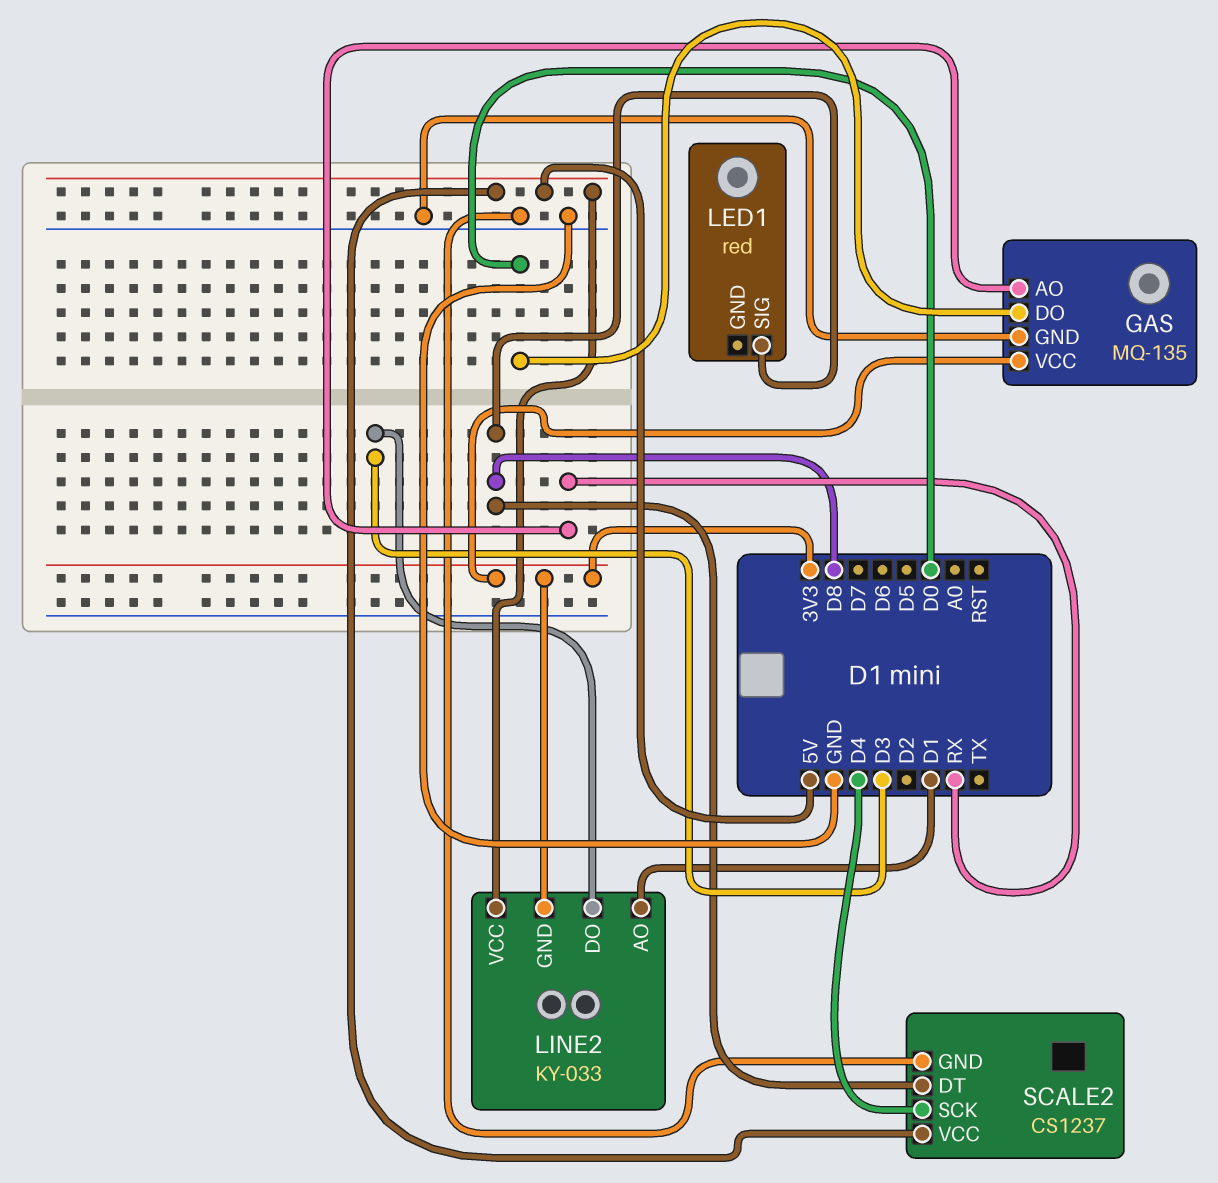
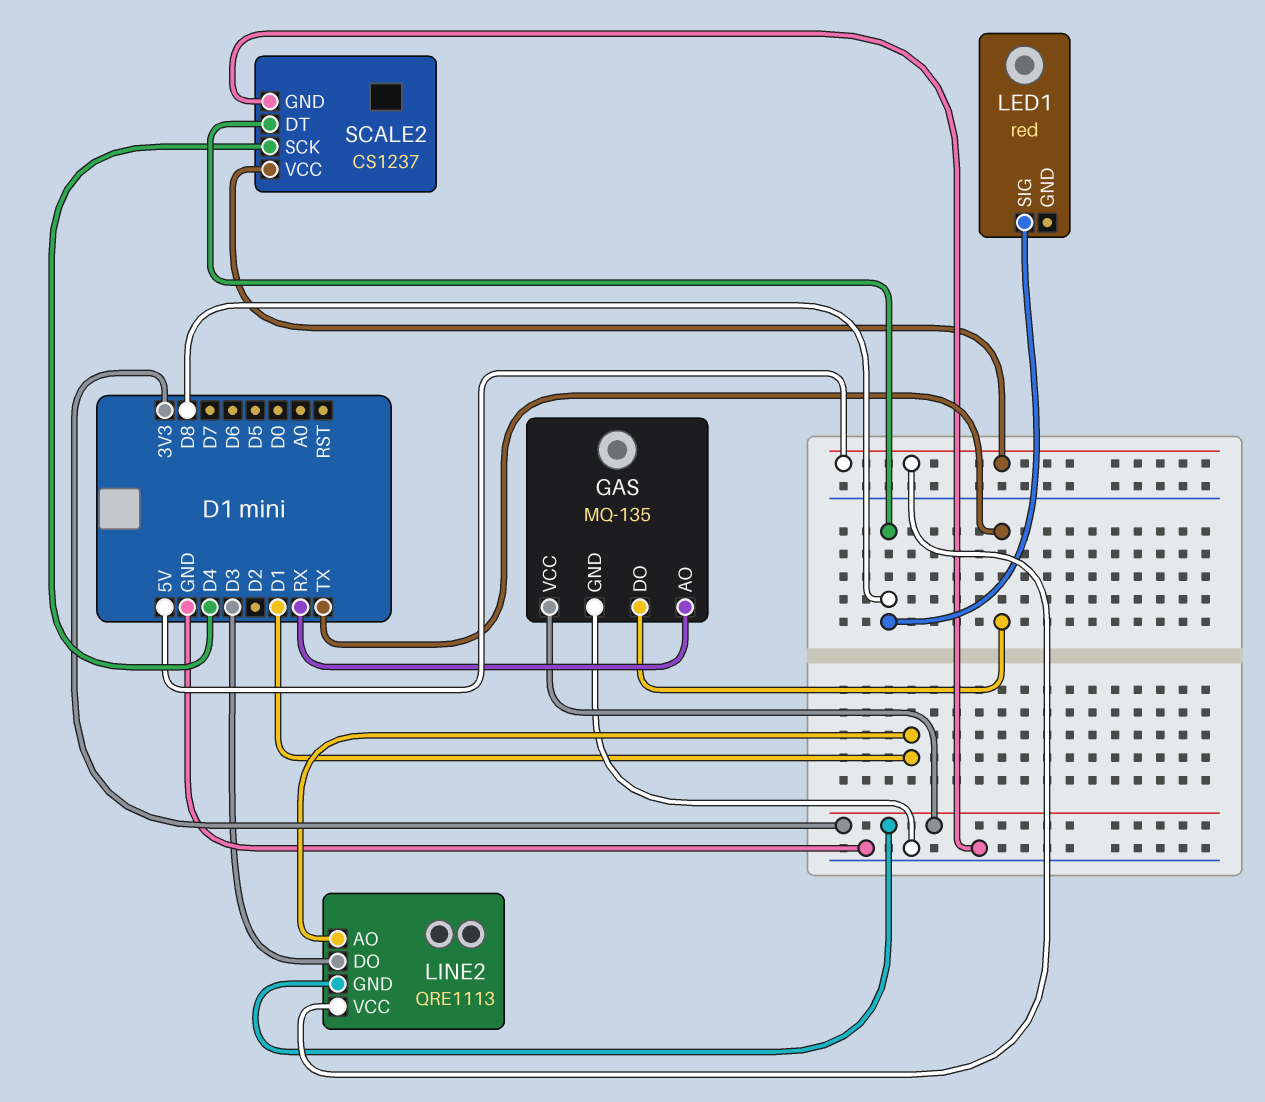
GAS pin DO: D0 -> TX
LINE2: KY-033 -> QRE1113

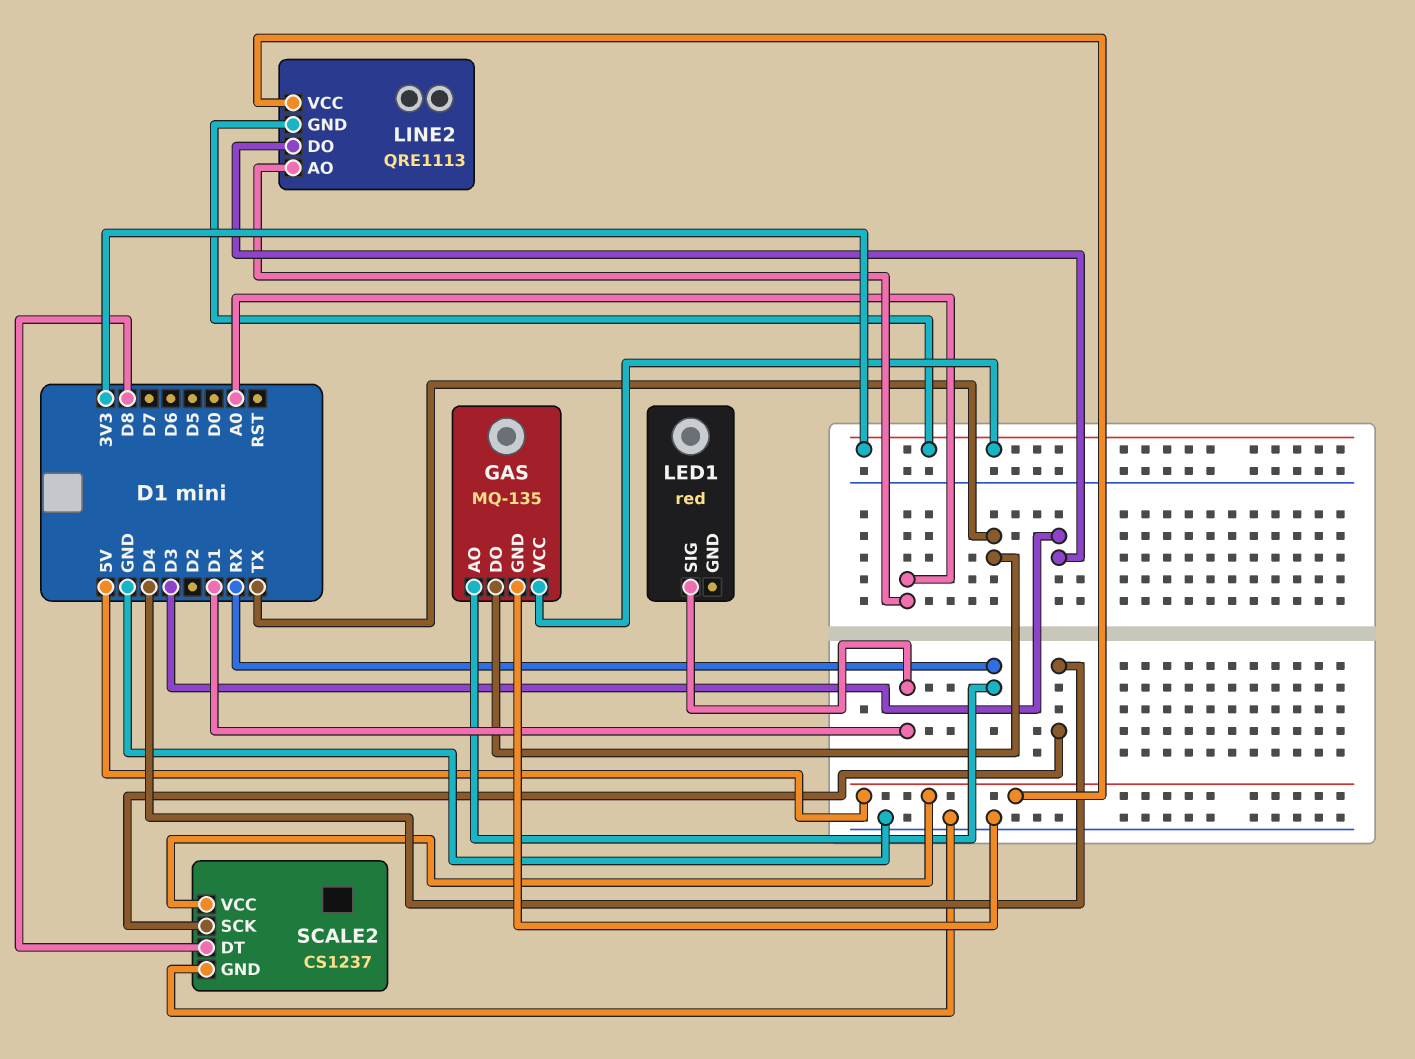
LED1 pin SIG: D8 -> D1
LINE2 pin AO: D1 -> A0

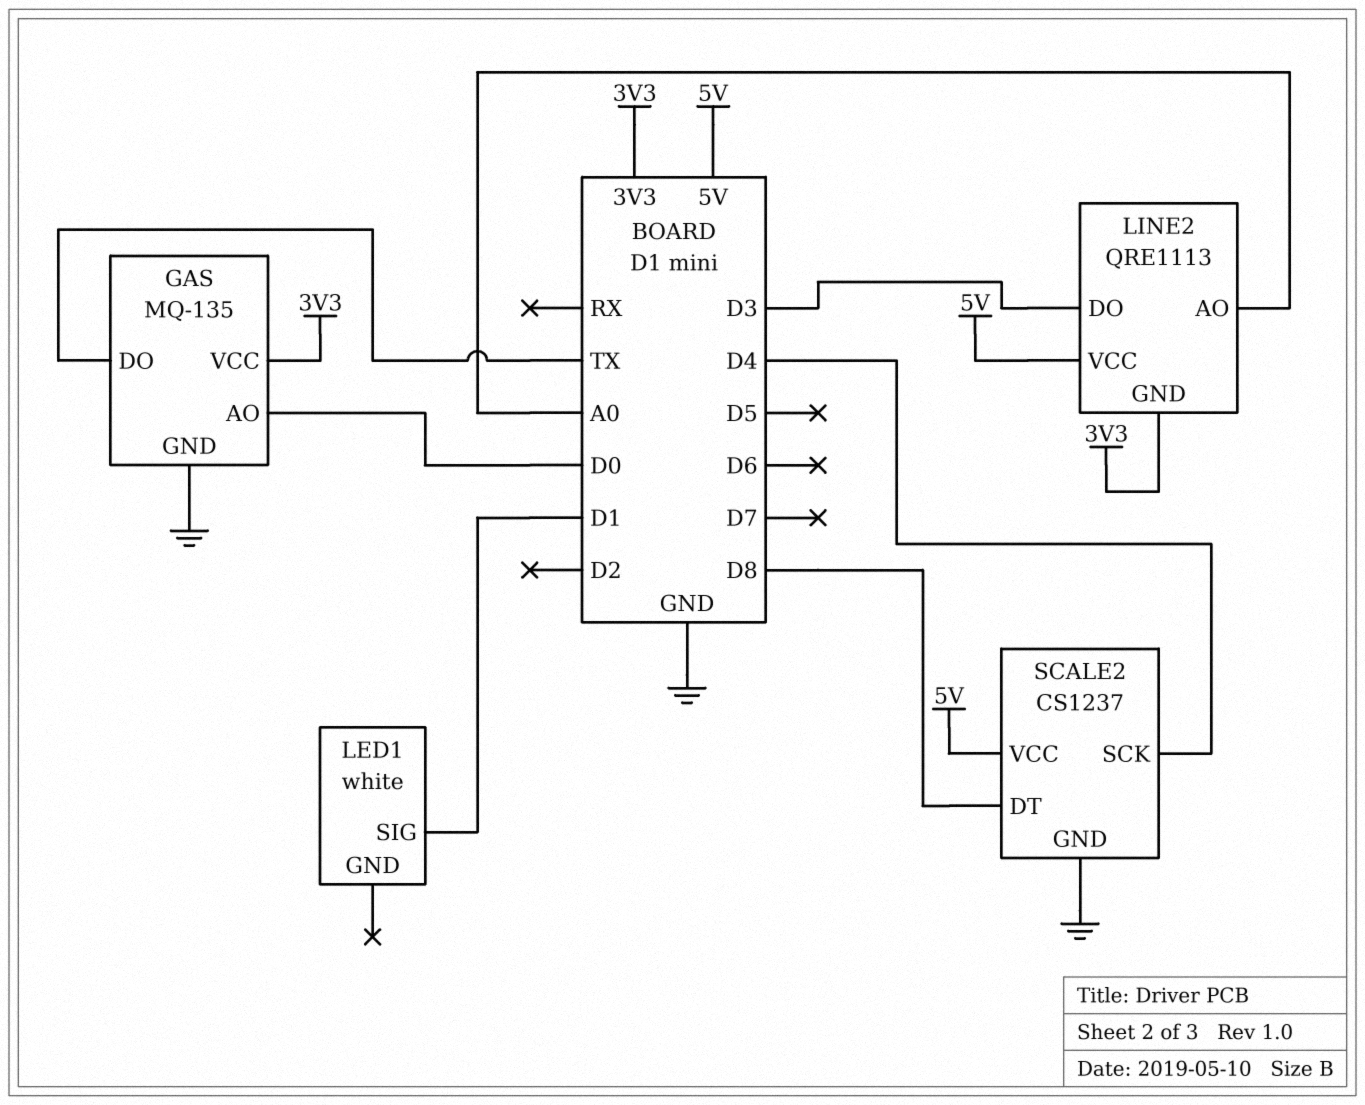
GAS pin AO: RX -> D0
LED1: red -> white

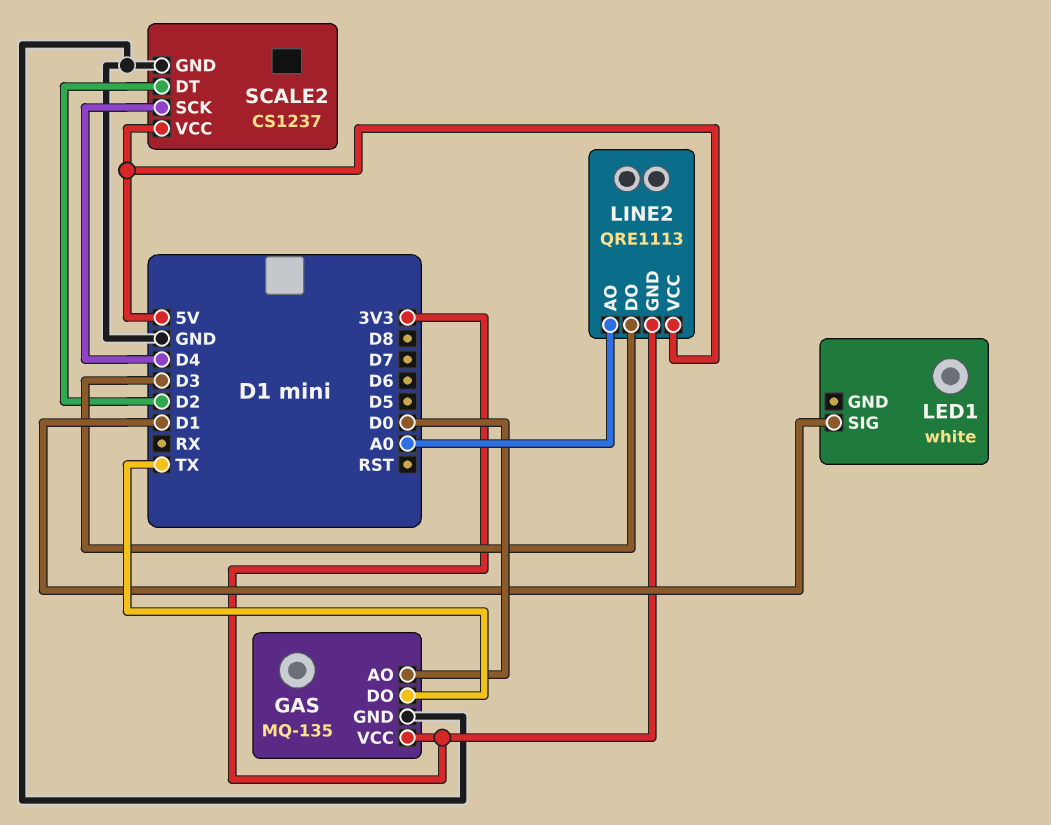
SCALE2 pin DT: D8 -> D2

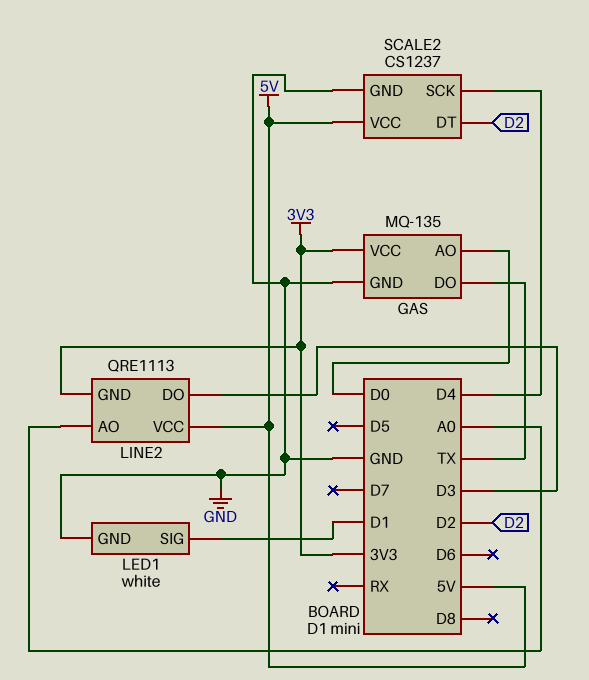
LED1 pin GND: none -> GND

